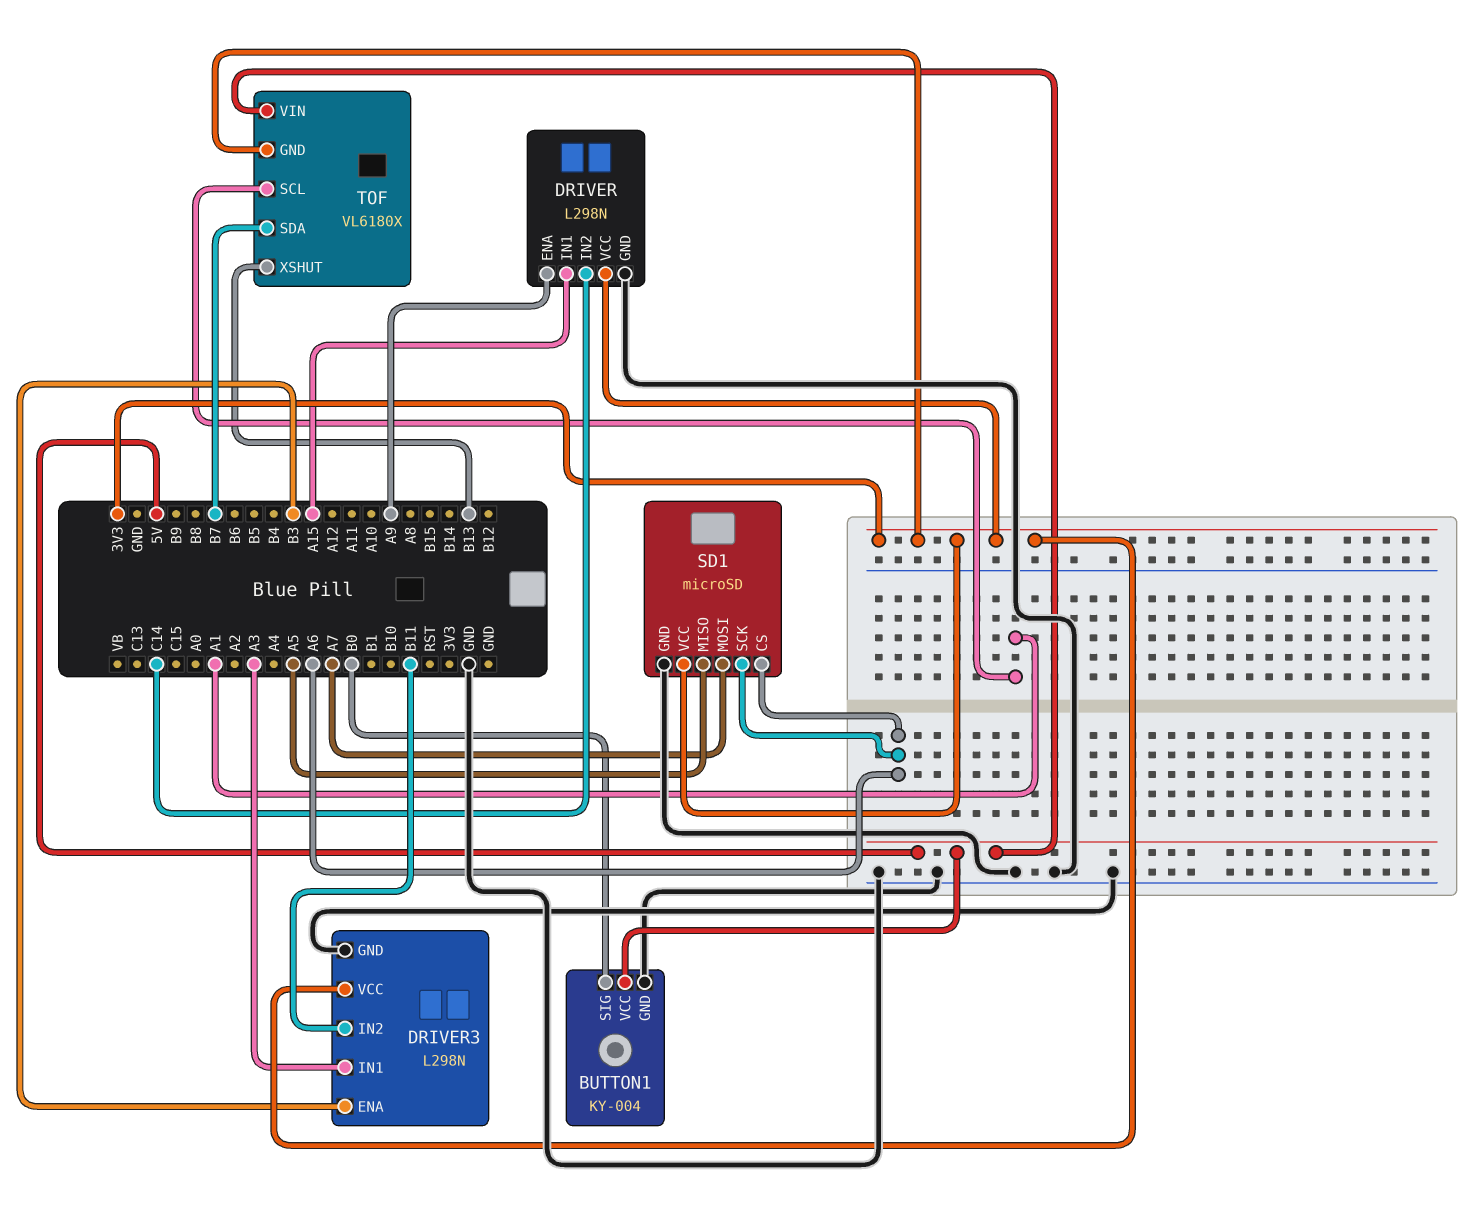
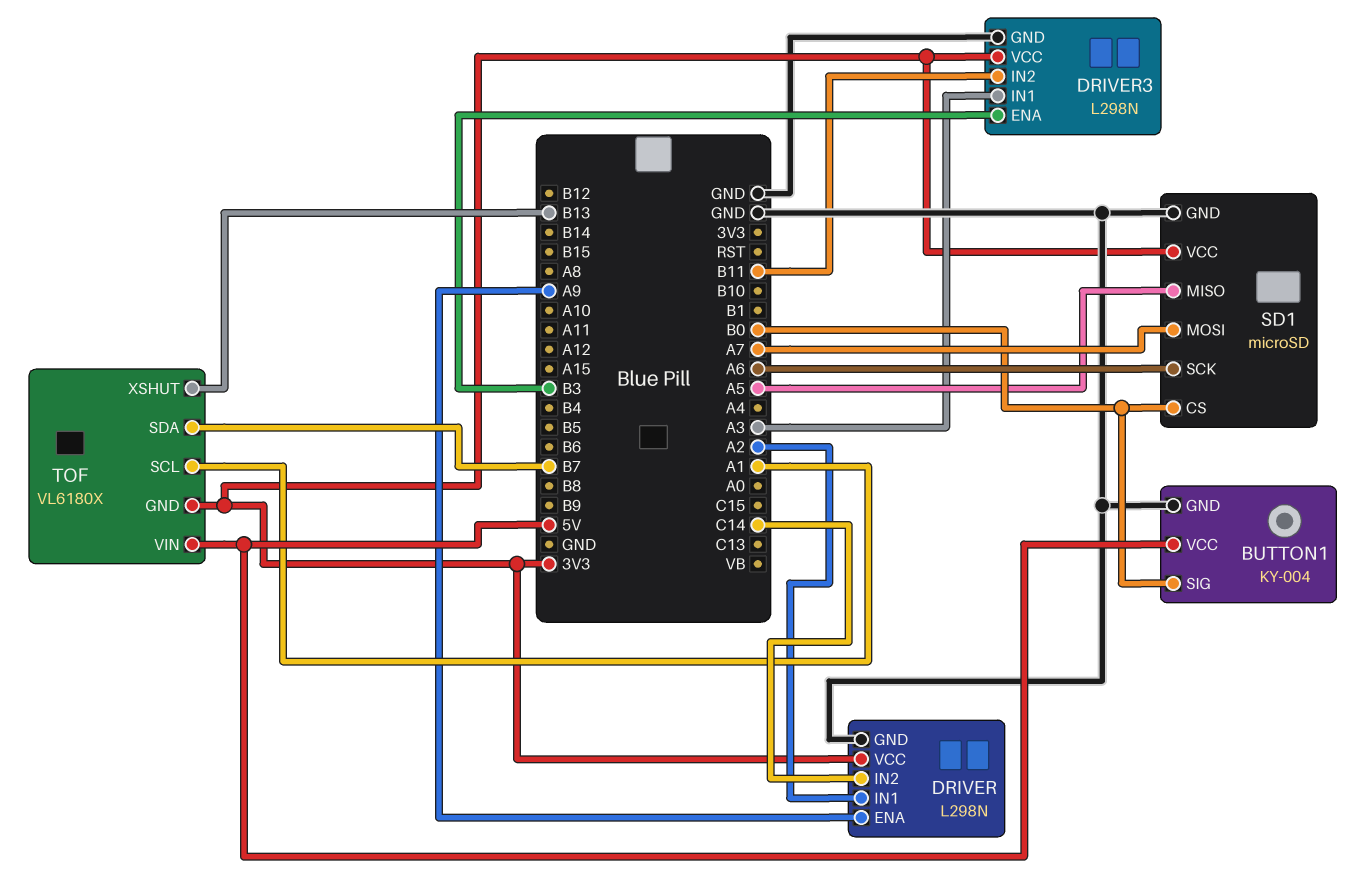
DRIVER pin IN1: A15 -> A2
SD1 pin CS: A6 -> B0

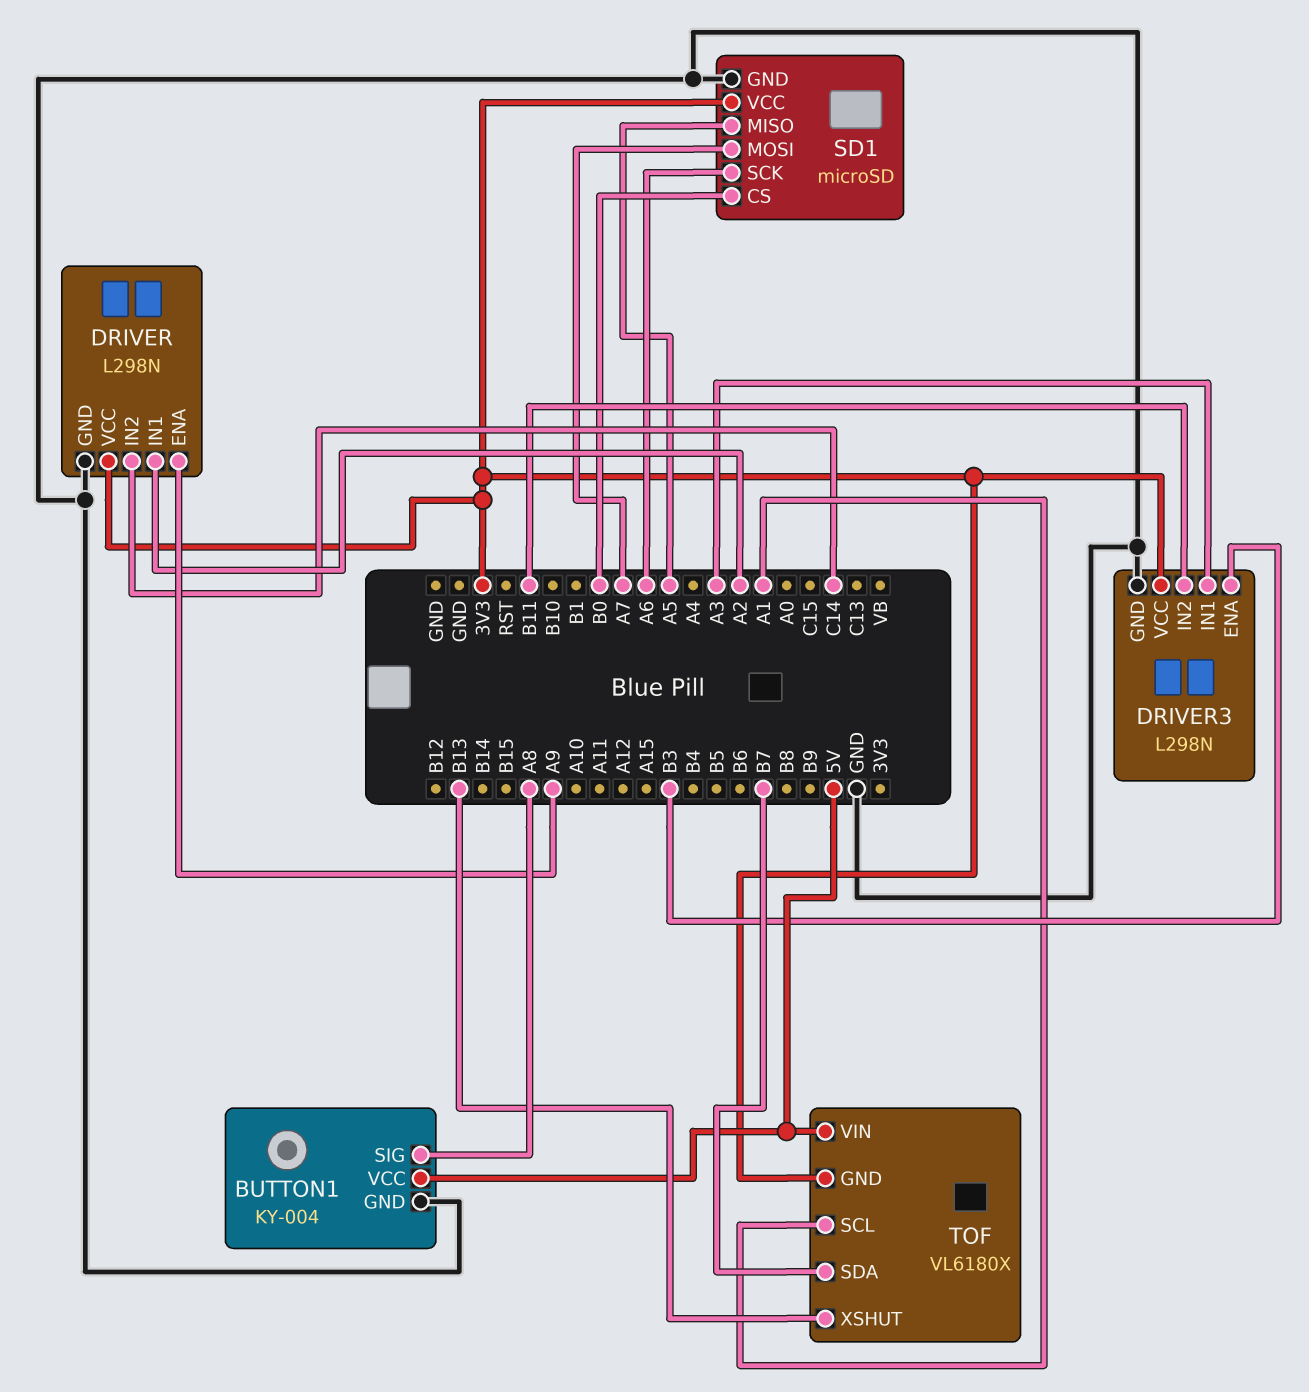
BUTTON1 pin SIG: B0 -> A8

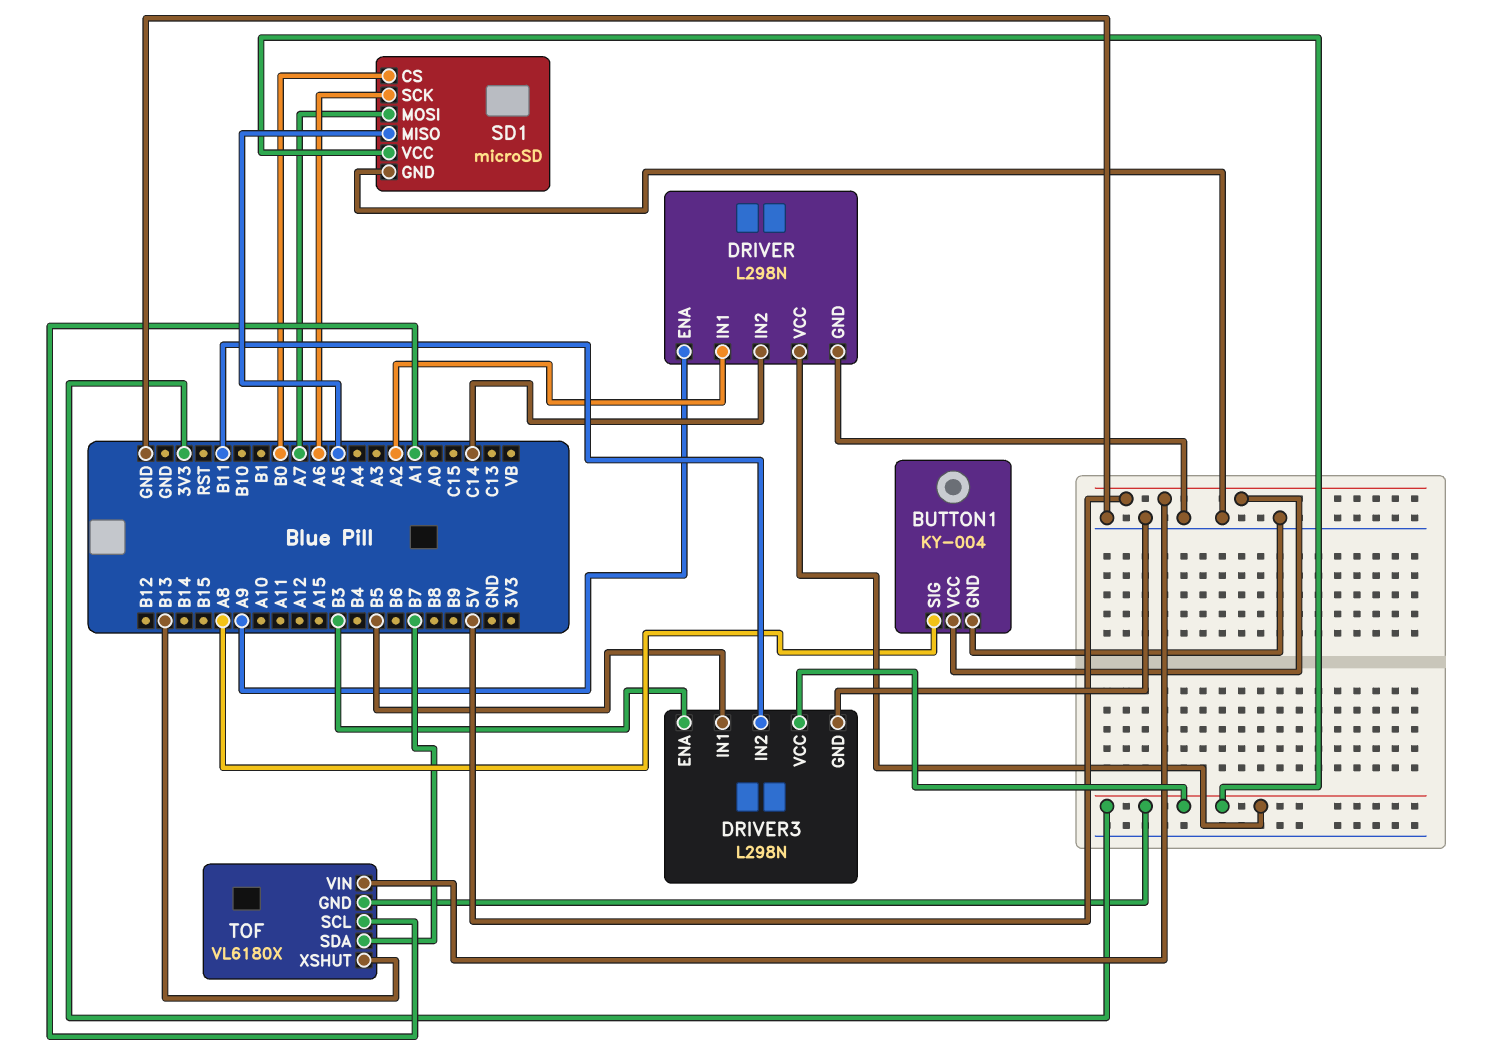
DRIVER3 pin IN1: A3 -> B5

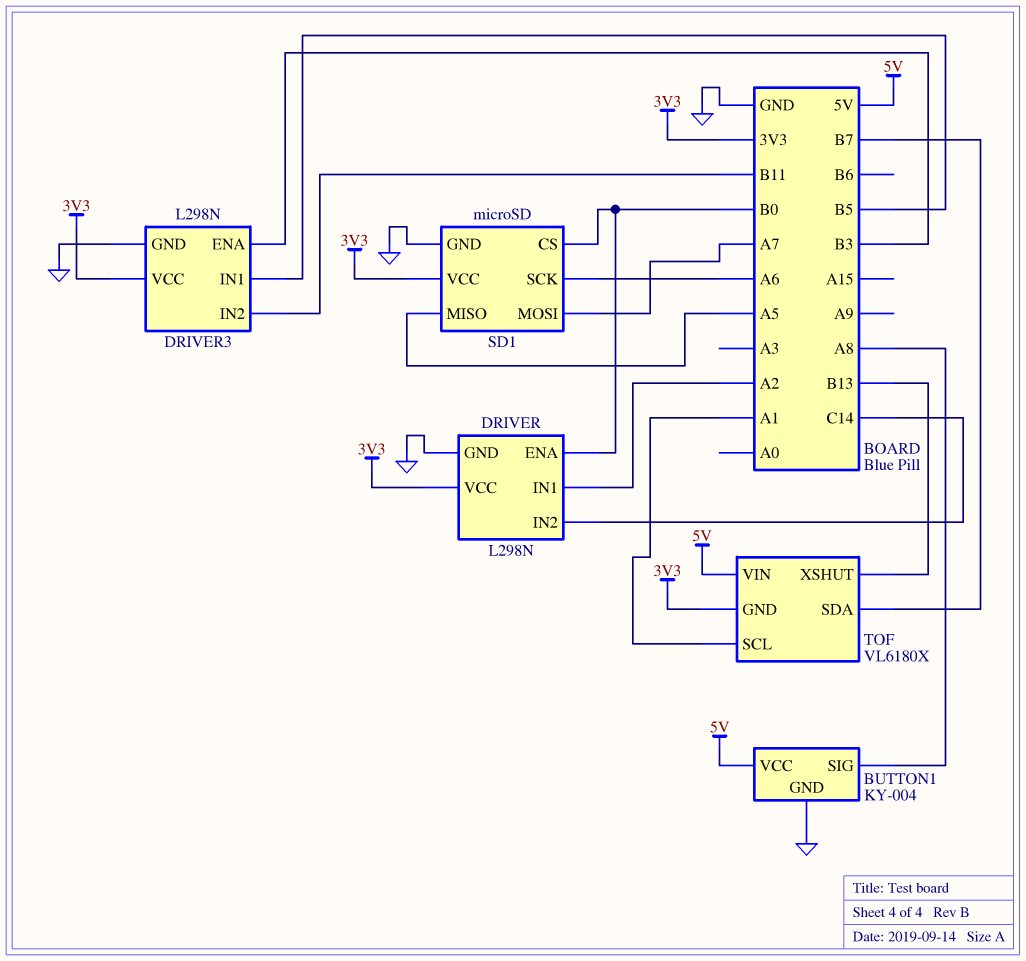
DRIVER pin ENA: A9 -> B0

